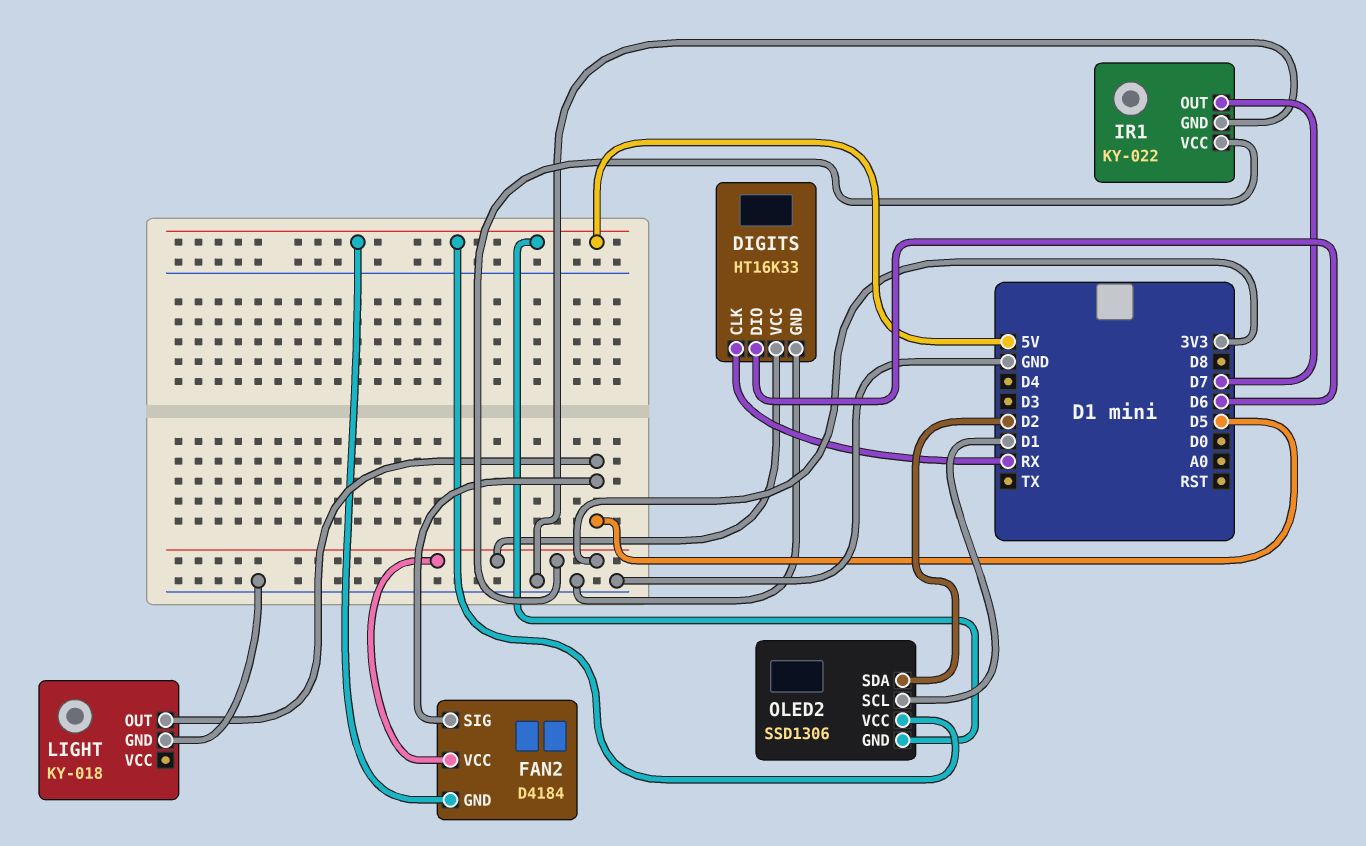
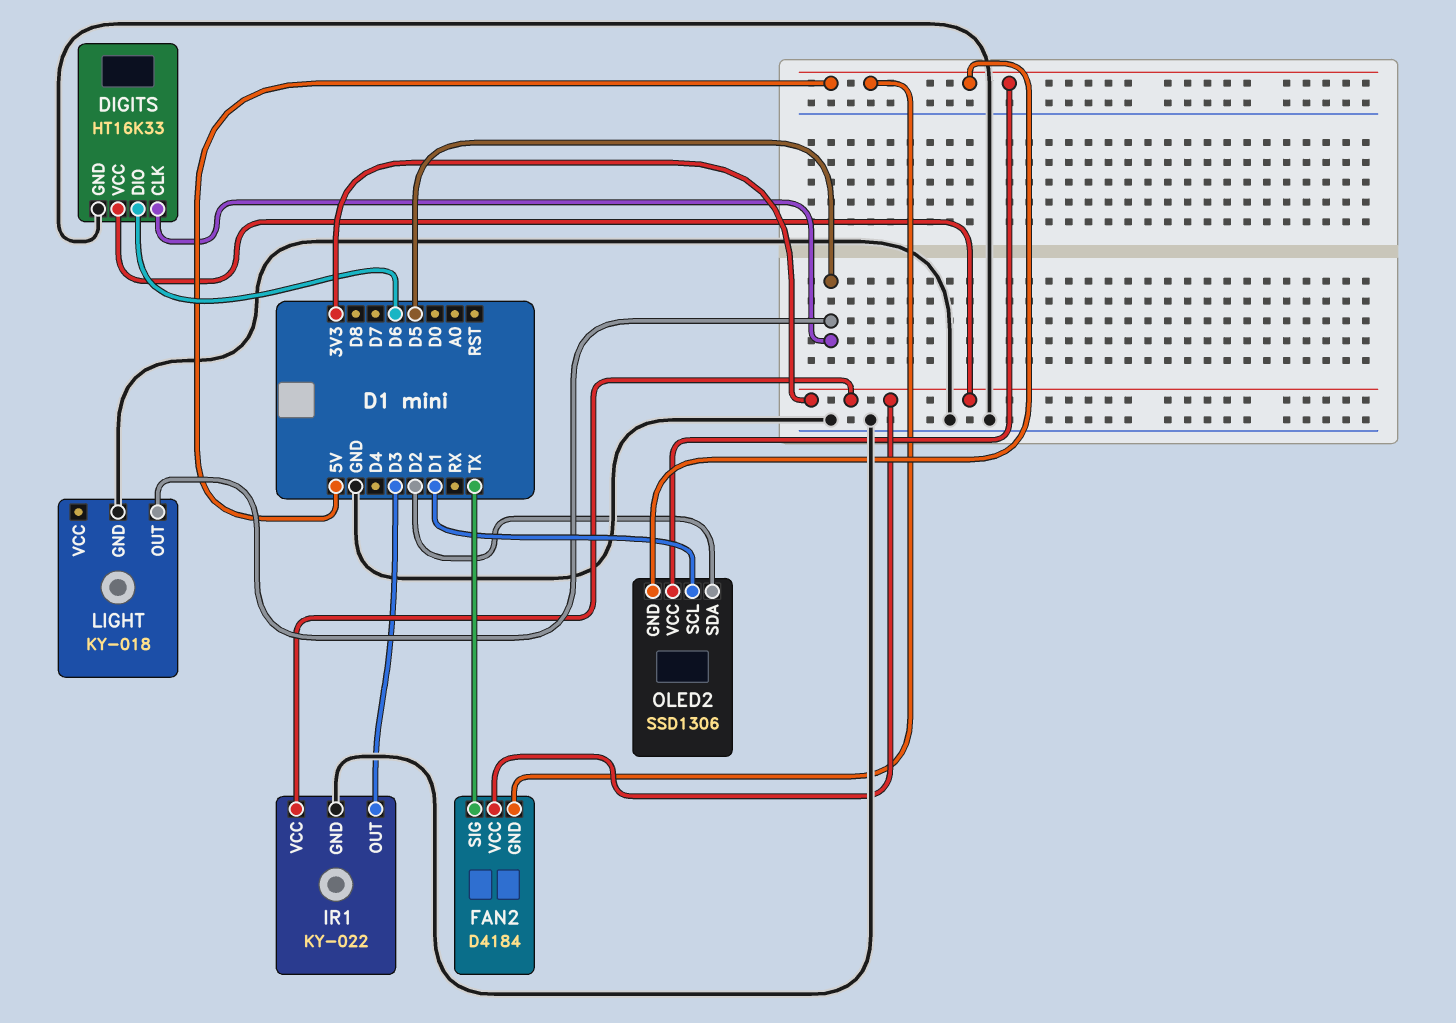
DIGITS pin CLK: RX -> D5
FAN2 pin SIG: D5 -> TX
IR1 pin OUT: D7 -> D3

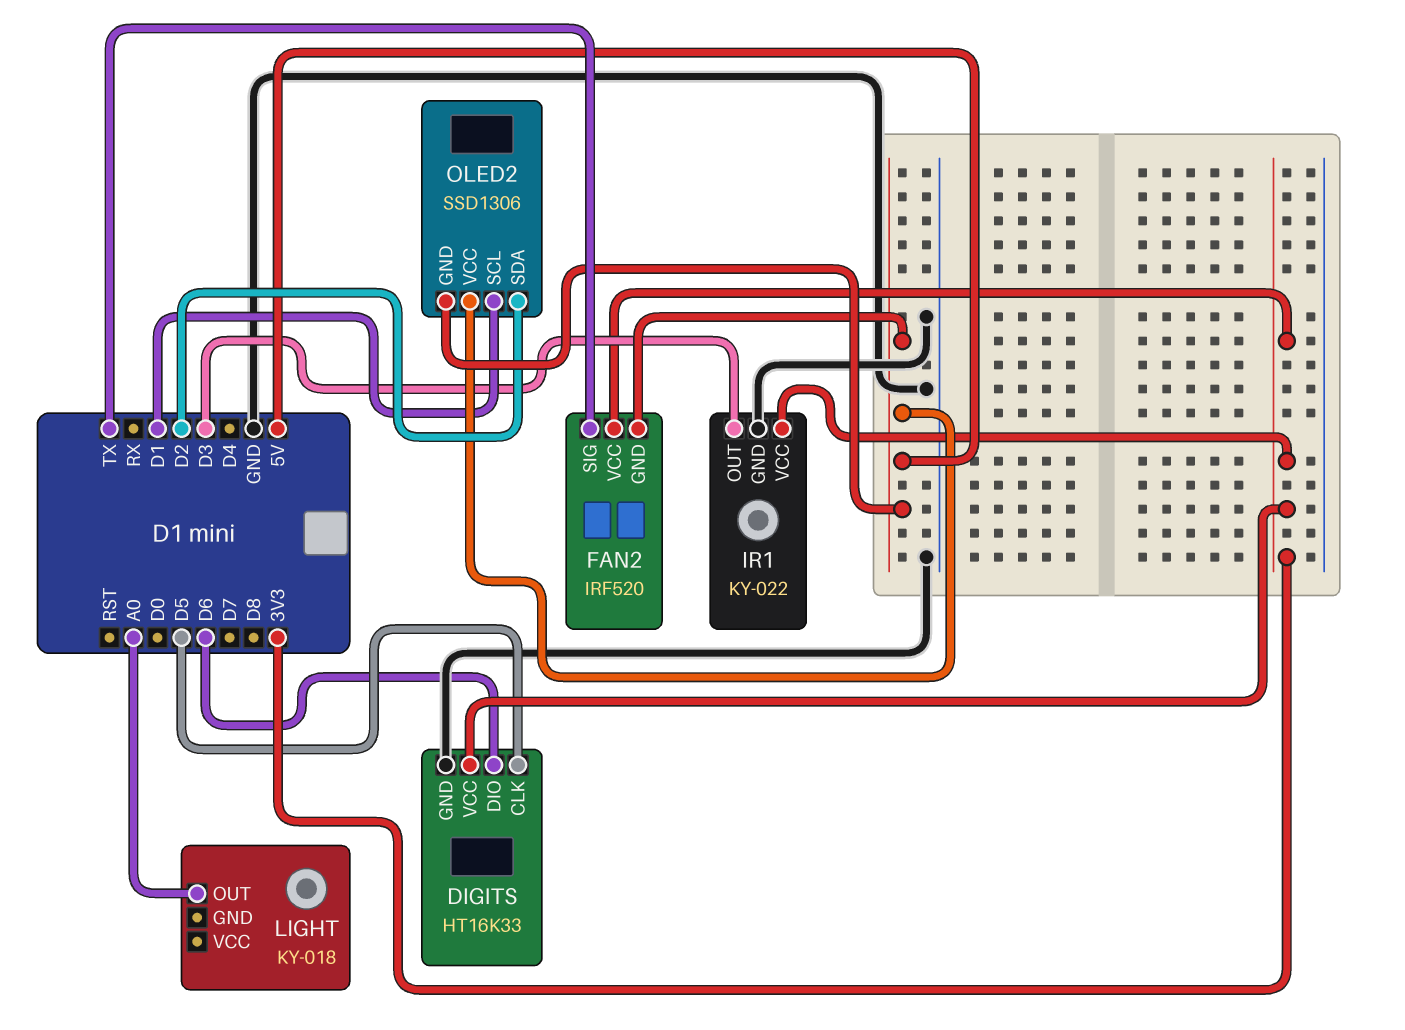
FAN2: D4184 -> IRF520
LIGHT pin GND: GND -> none
LIGHT pin OUT: D5 -> A0

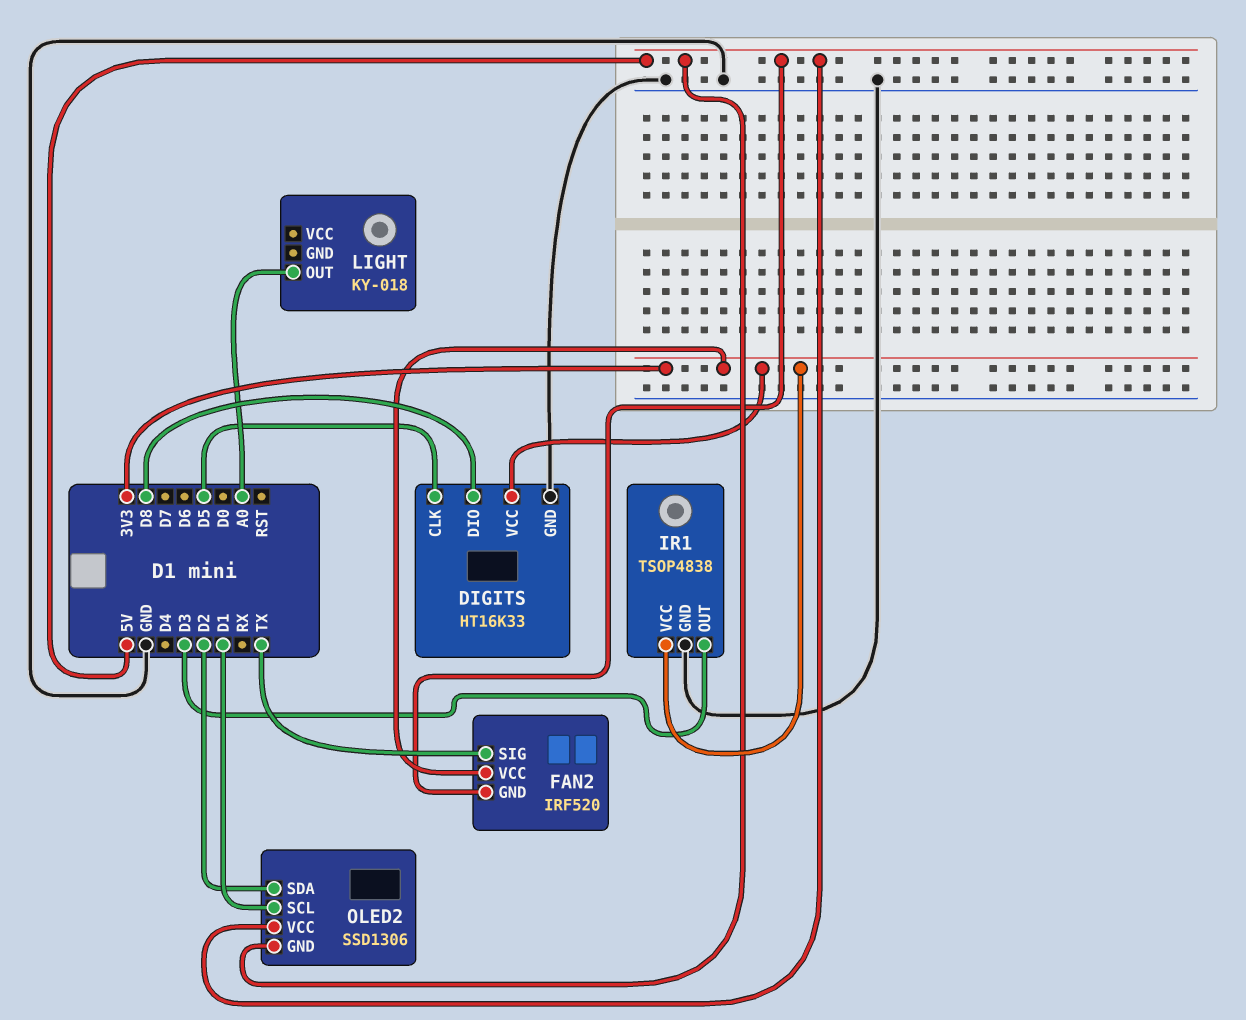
DIGITS pin DIO: D6 -> D8
IR1: KY-022 -> TSOP4838

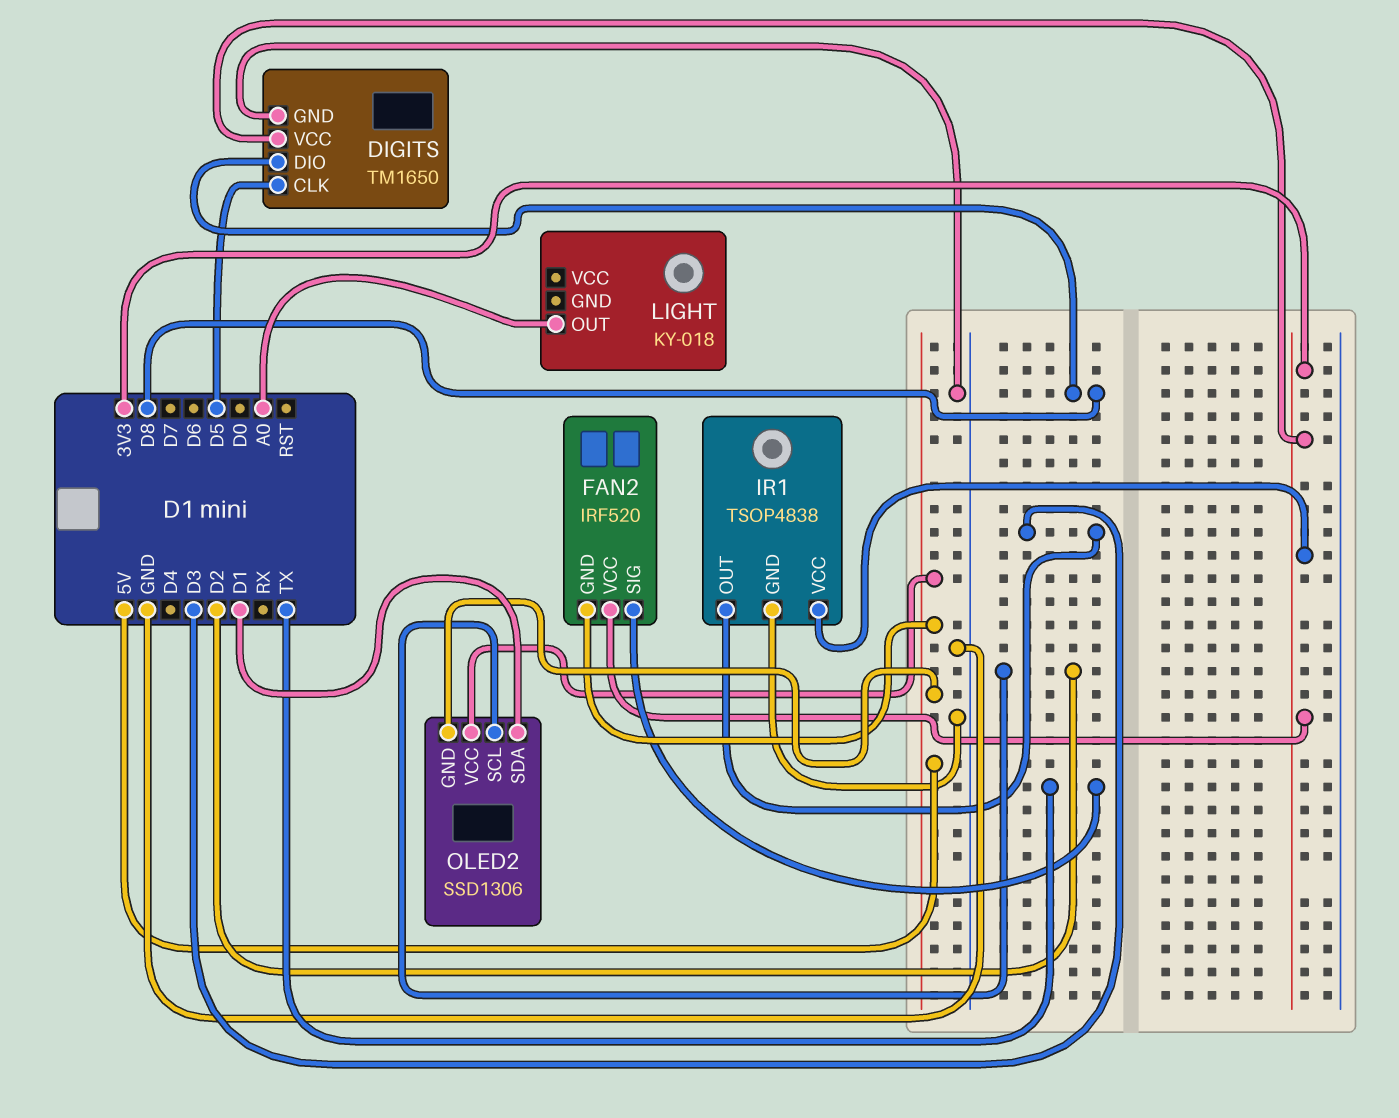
DIGITS: HT16K33 -> TM1650
OLED2 pin SCL: D1 -> D2
OLED2 pin SDA: D2 -> D1

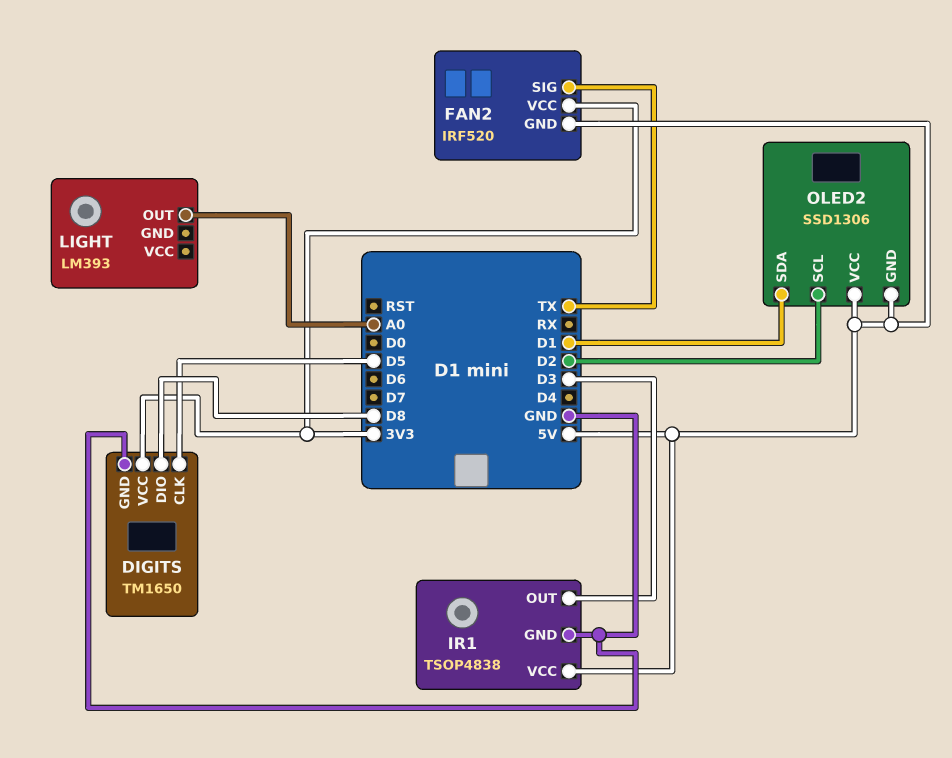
IR1 pin VCC: 3V3 -> 5V
LIGHT: KY-018 -> LM393

